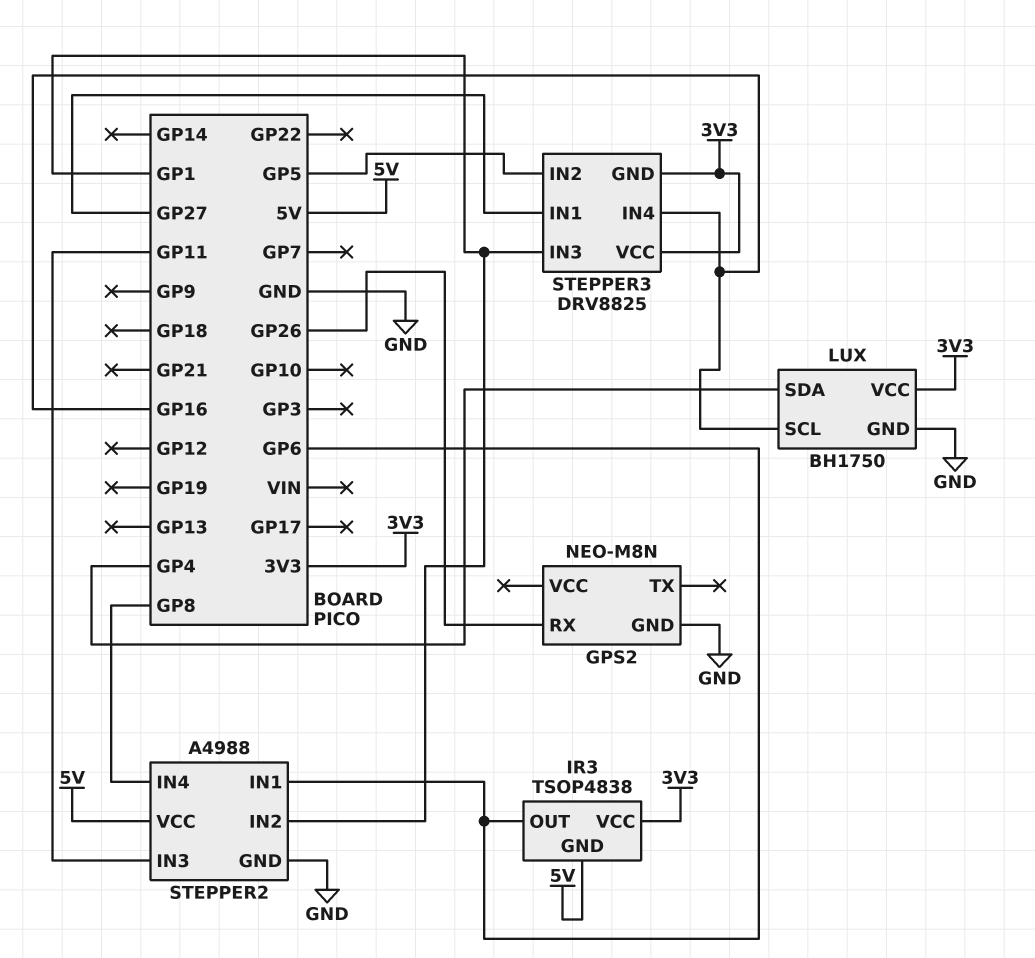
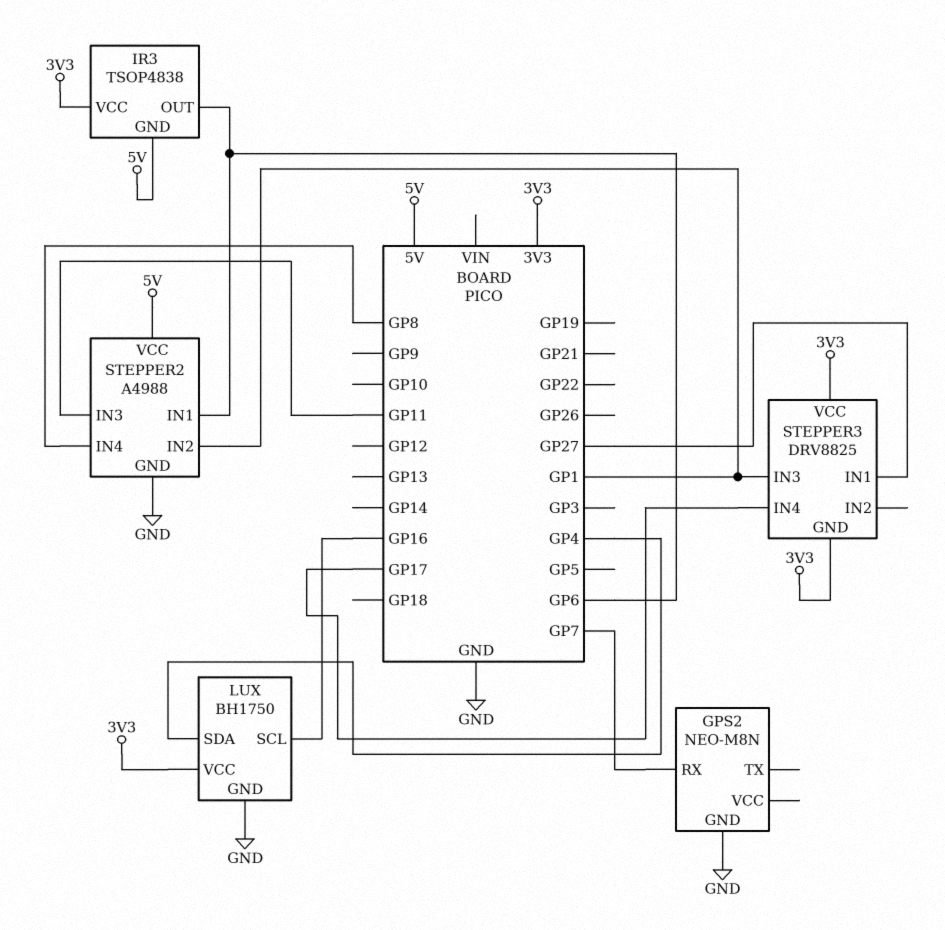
GPS2 pin RX: GP26 -> GP7
STEPPER3 pin IN2: GP5 -> none
STEPPER3 pin IN4: GP16 -> GP17

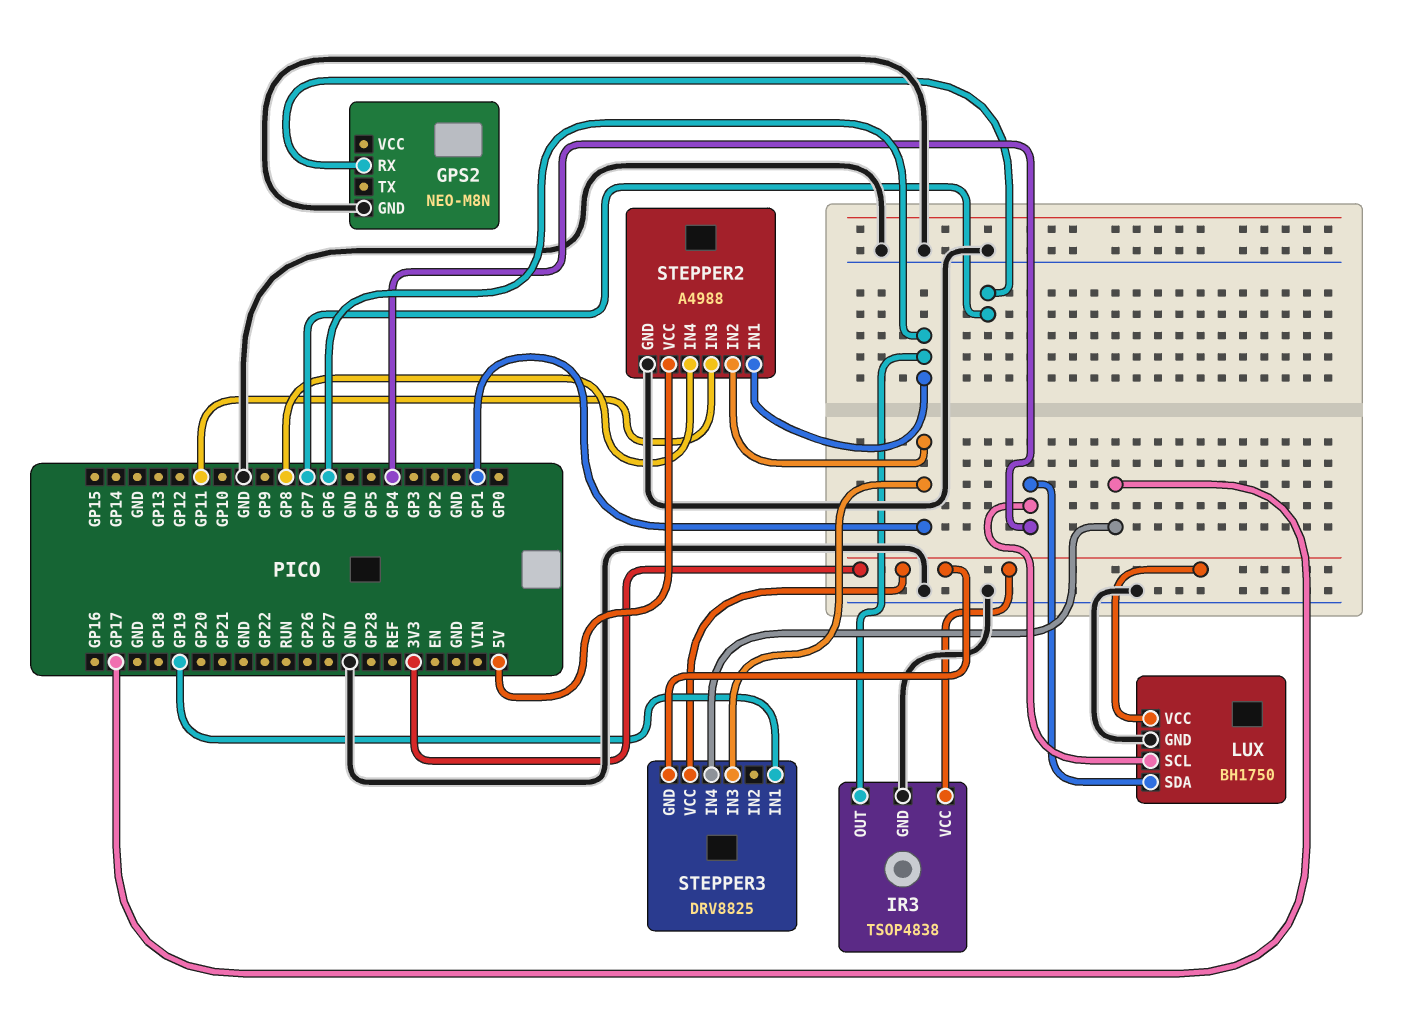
IR3 pin GND: 5V -> GND
LUX pin SCL: GP16 -> GP4
STEPPER3 pin IN1: GP27 -> GP19

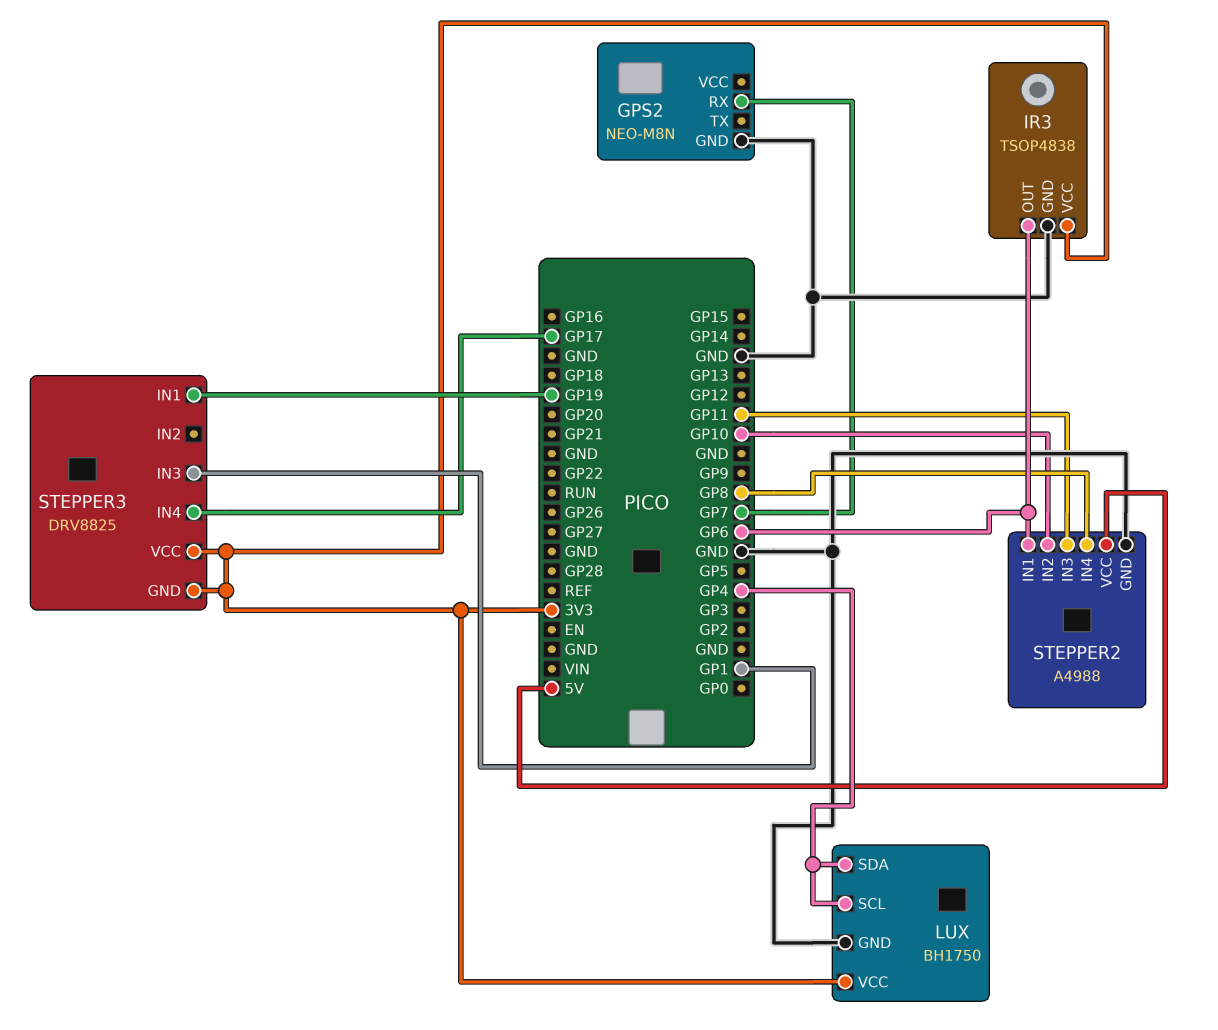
STEPPER2 pin IN2: GP1 -> GP10

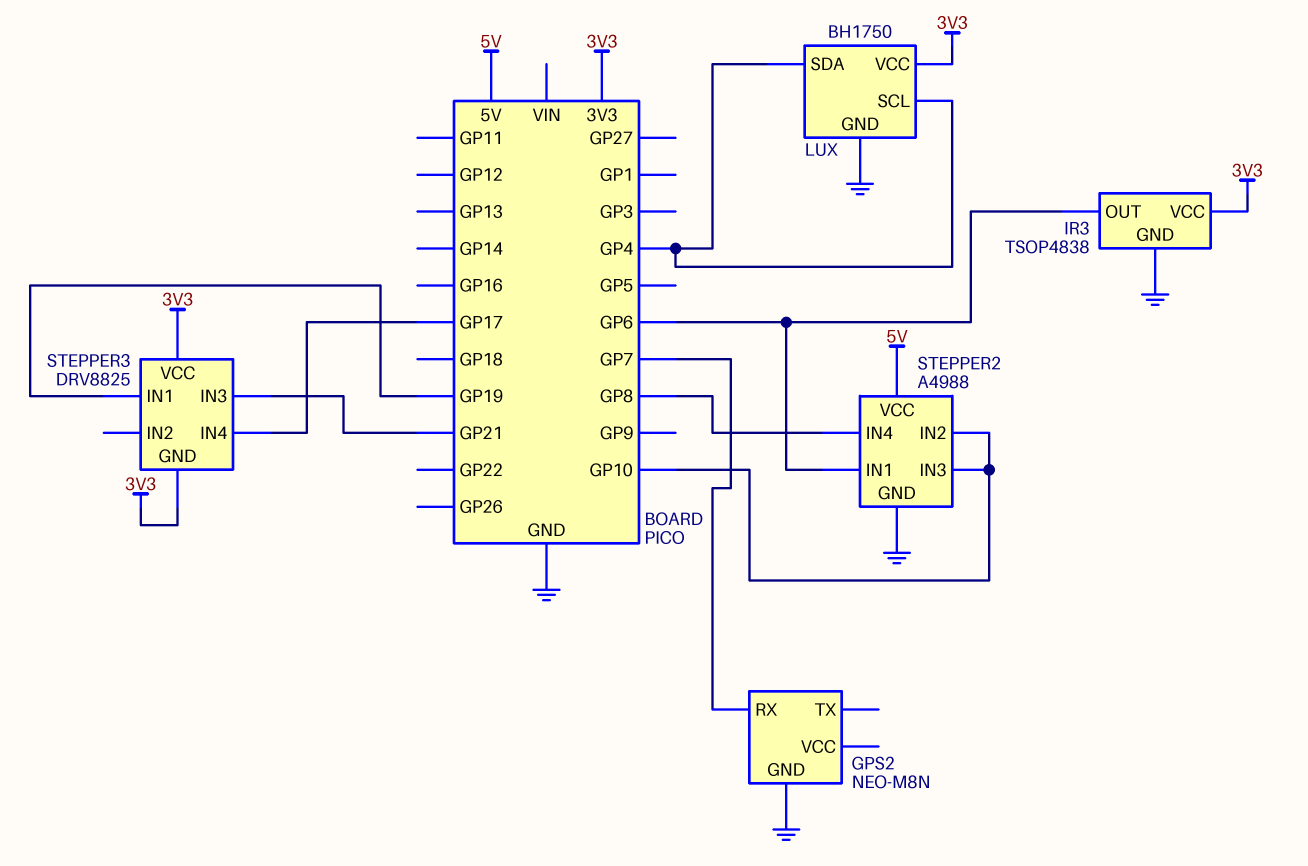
STEPPER2 pin IN3: GP11 -> GP10
STEPPER3 pin IN3: GP1 -> GP21

